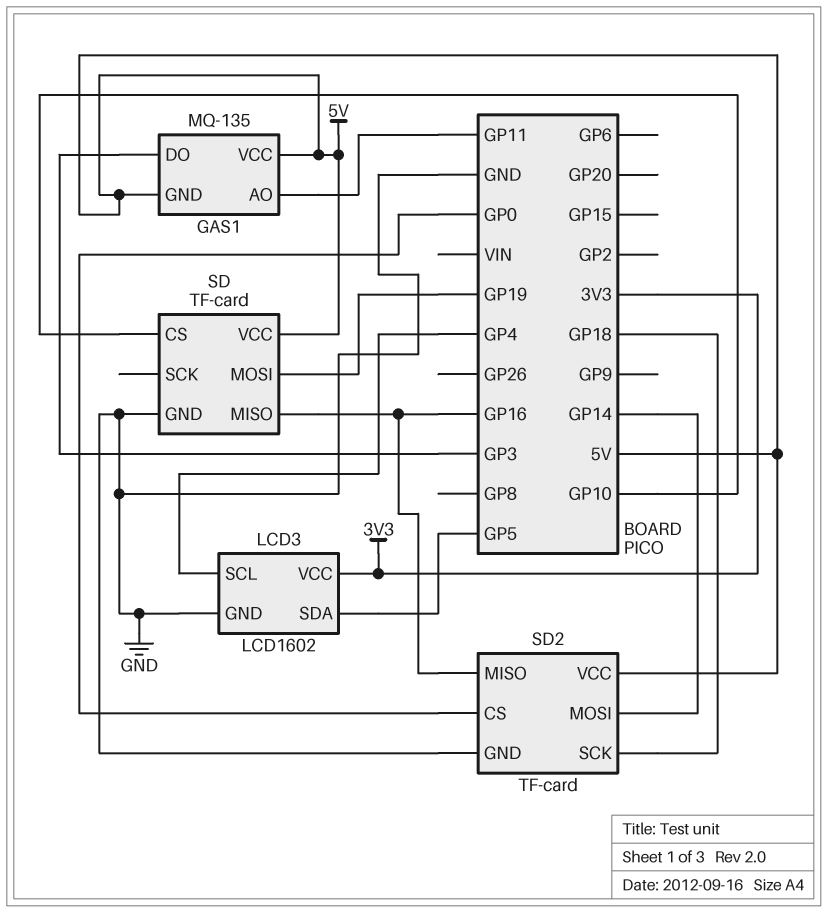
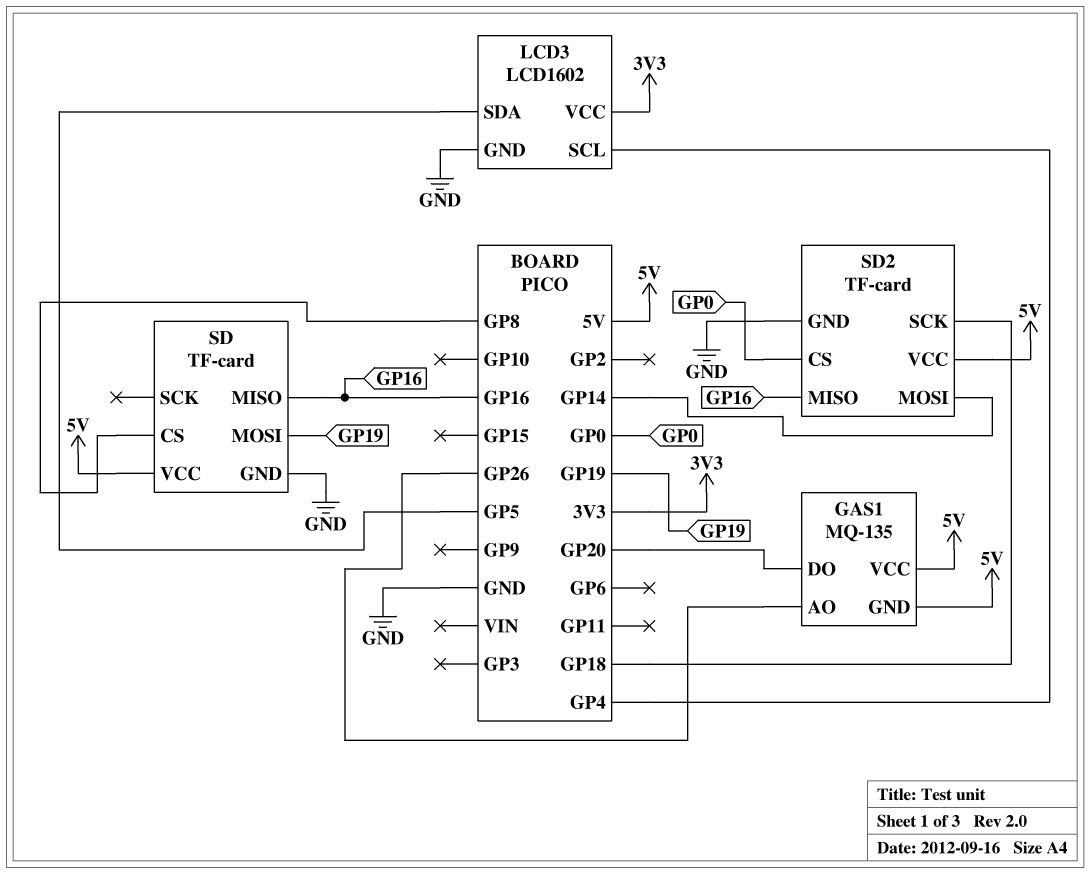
GAS1 pin AO: GP11 -> GP26
GAS1 pin DO: GP3 -> GP20
SD pin CS: GP10 -> GP8

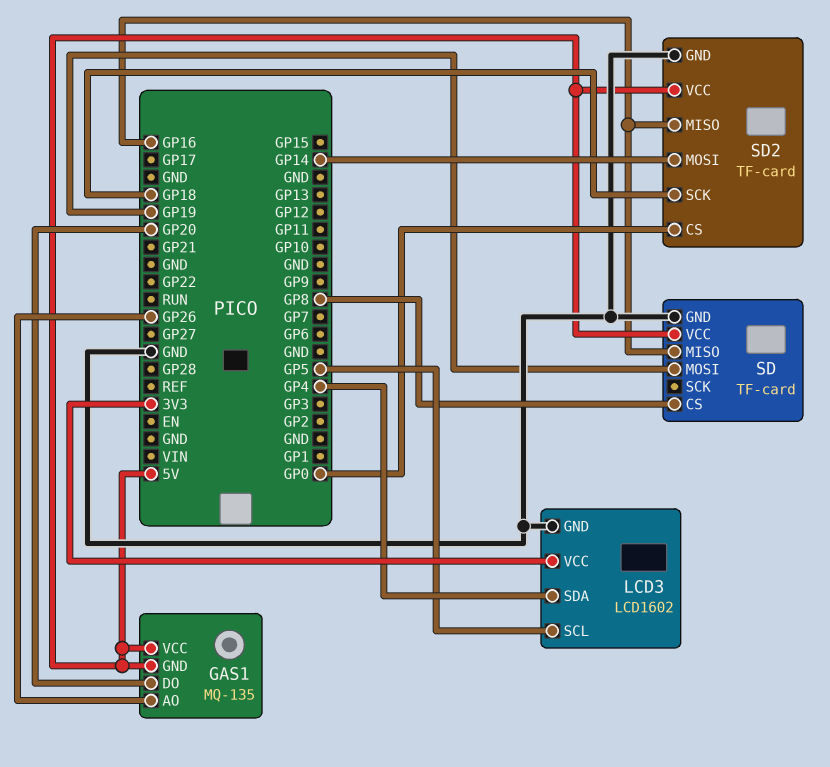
LCD3 pin SCL: GP4 -> GP5
LCD3 pin SDA: GP5 -> GP4

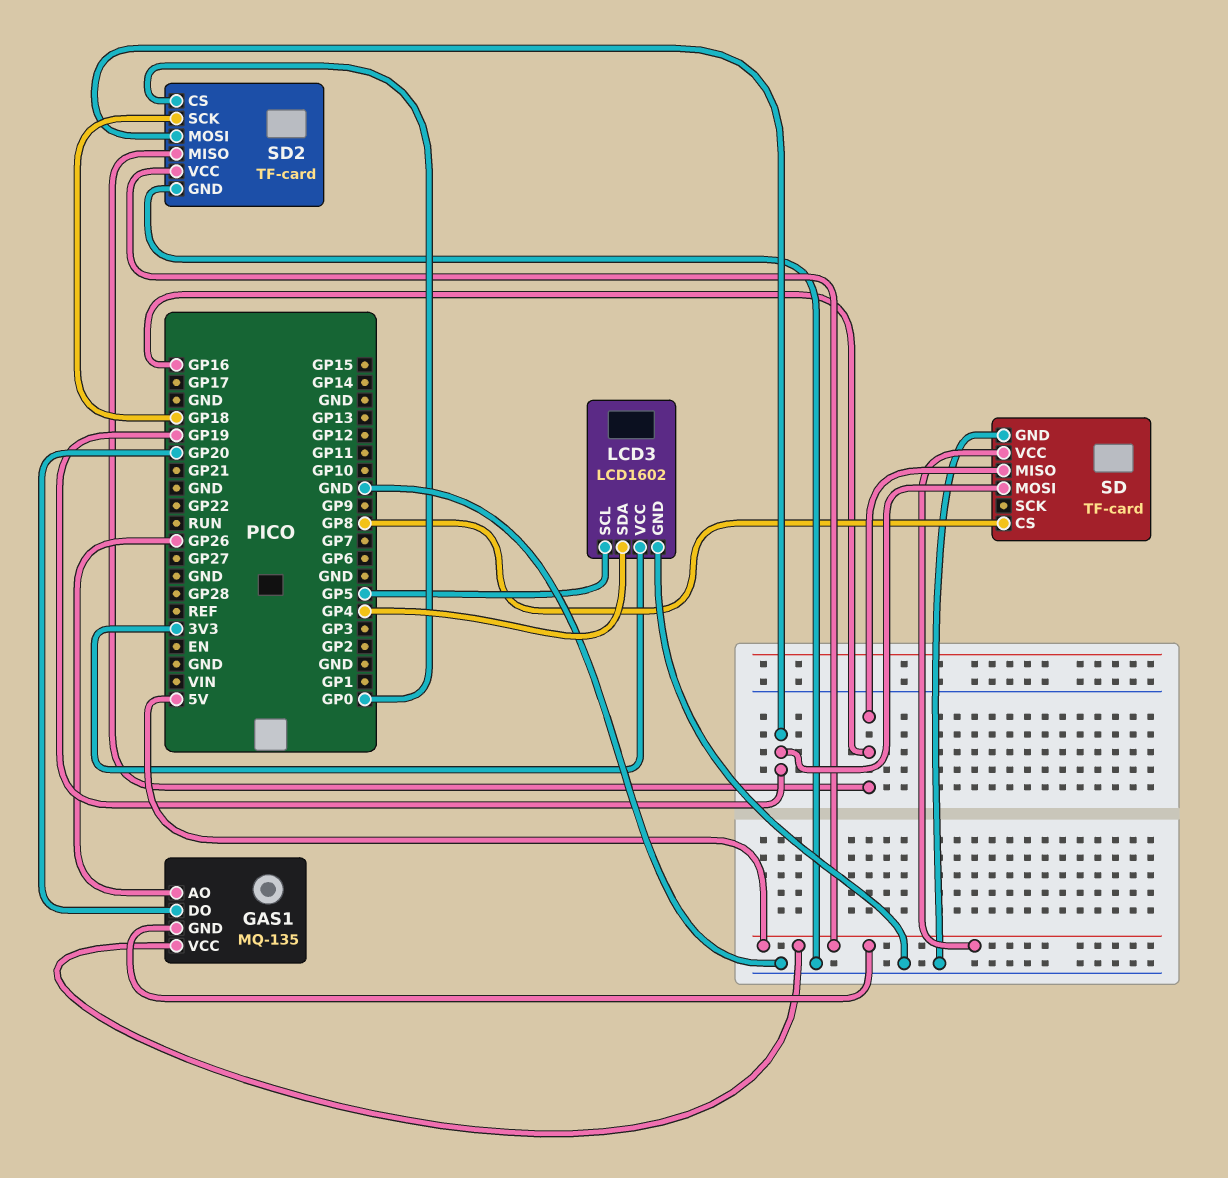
SD2 pin MOSI: GP14 -> GP19

